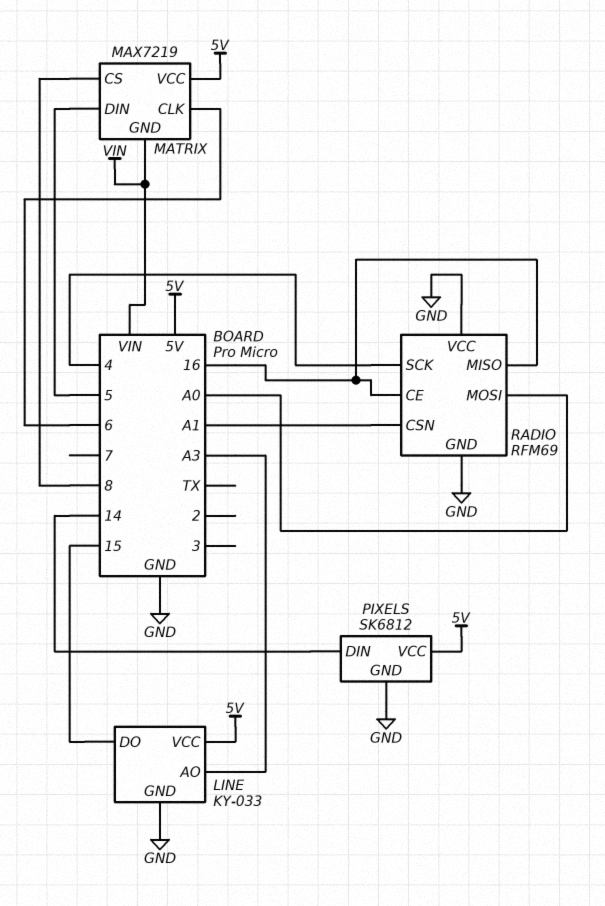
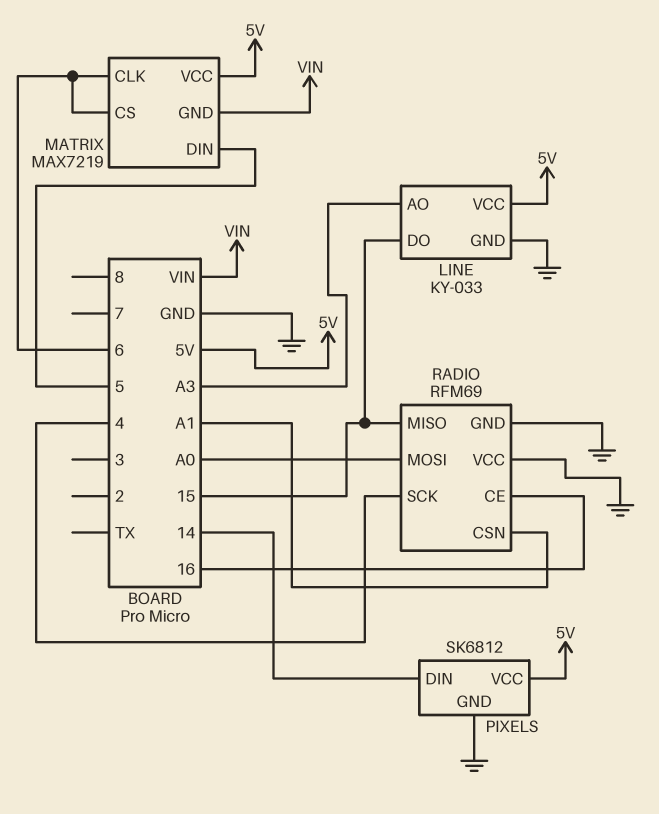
MATRIX pin CS: 8 -> 6
RADIO pin MISO: 16 -> 15

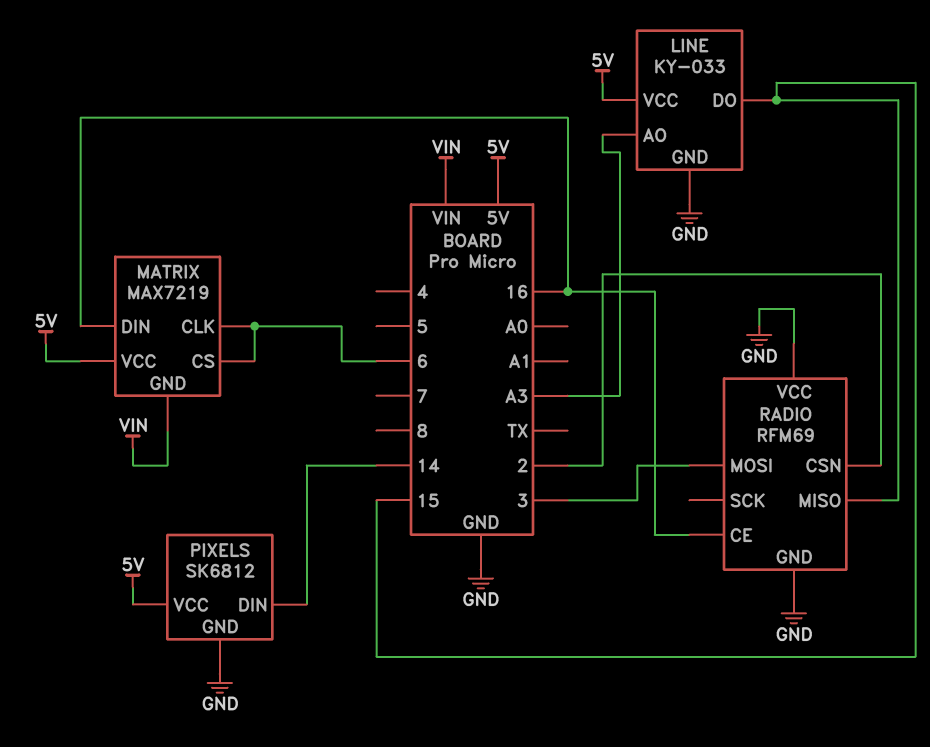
MATRIX pin DIN: 5 -> 16
RADIO pin CSN: A1 -> 2
RADIO pin MOSI: A0 -> 3
RADIO pin SCK: 4 -> none

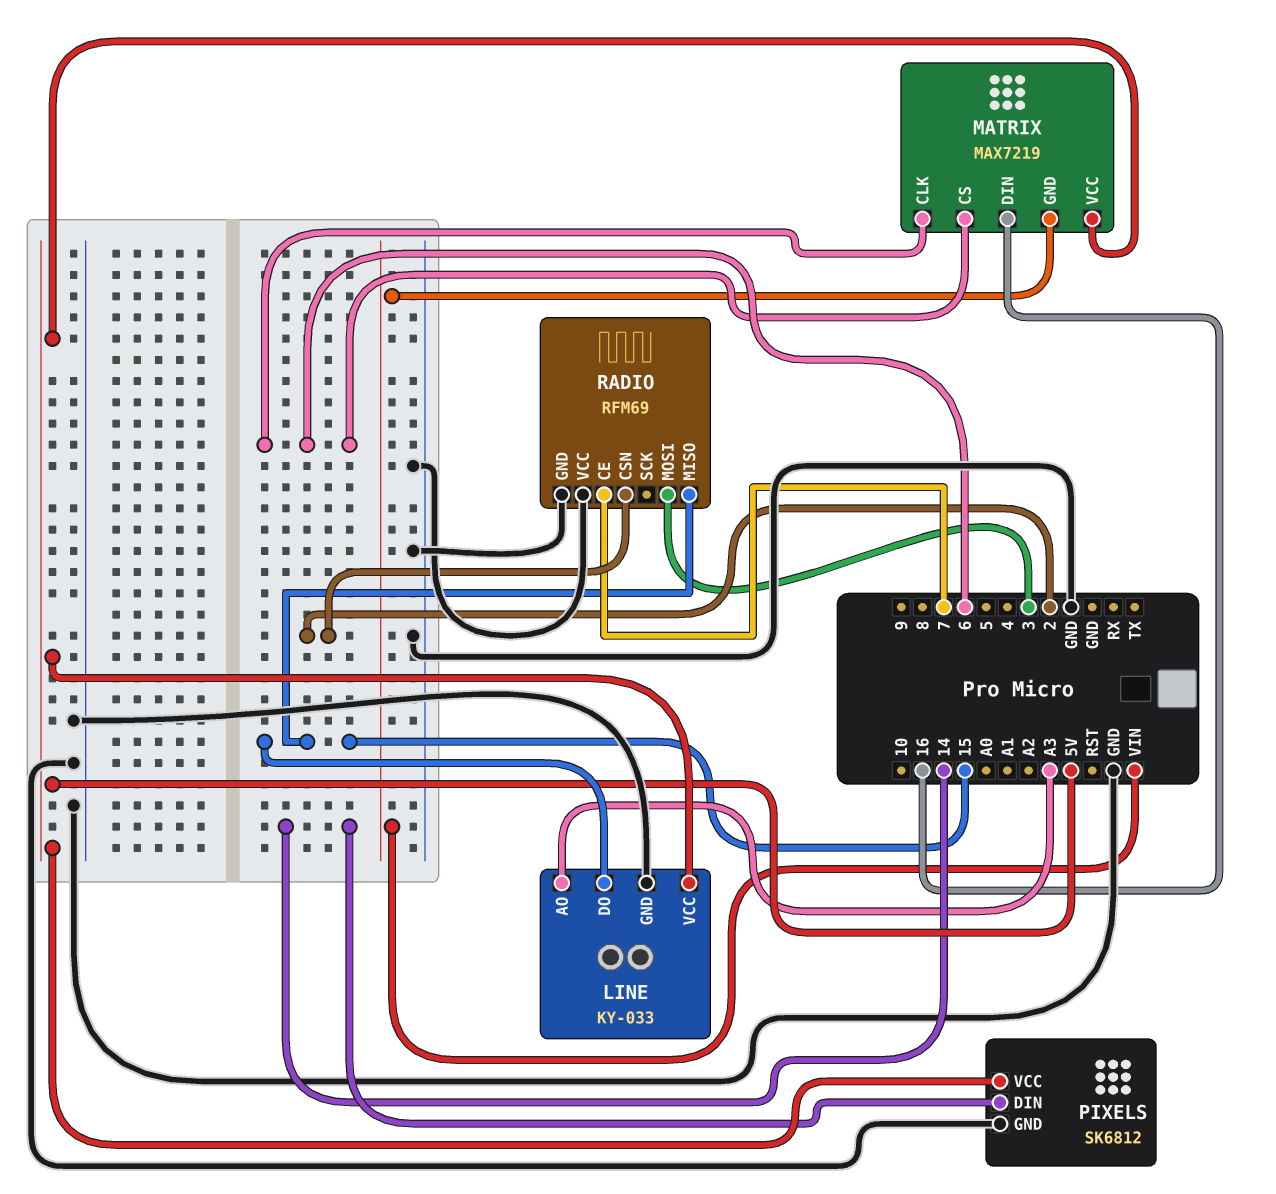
RADIO pin CE: 16 -> 7

